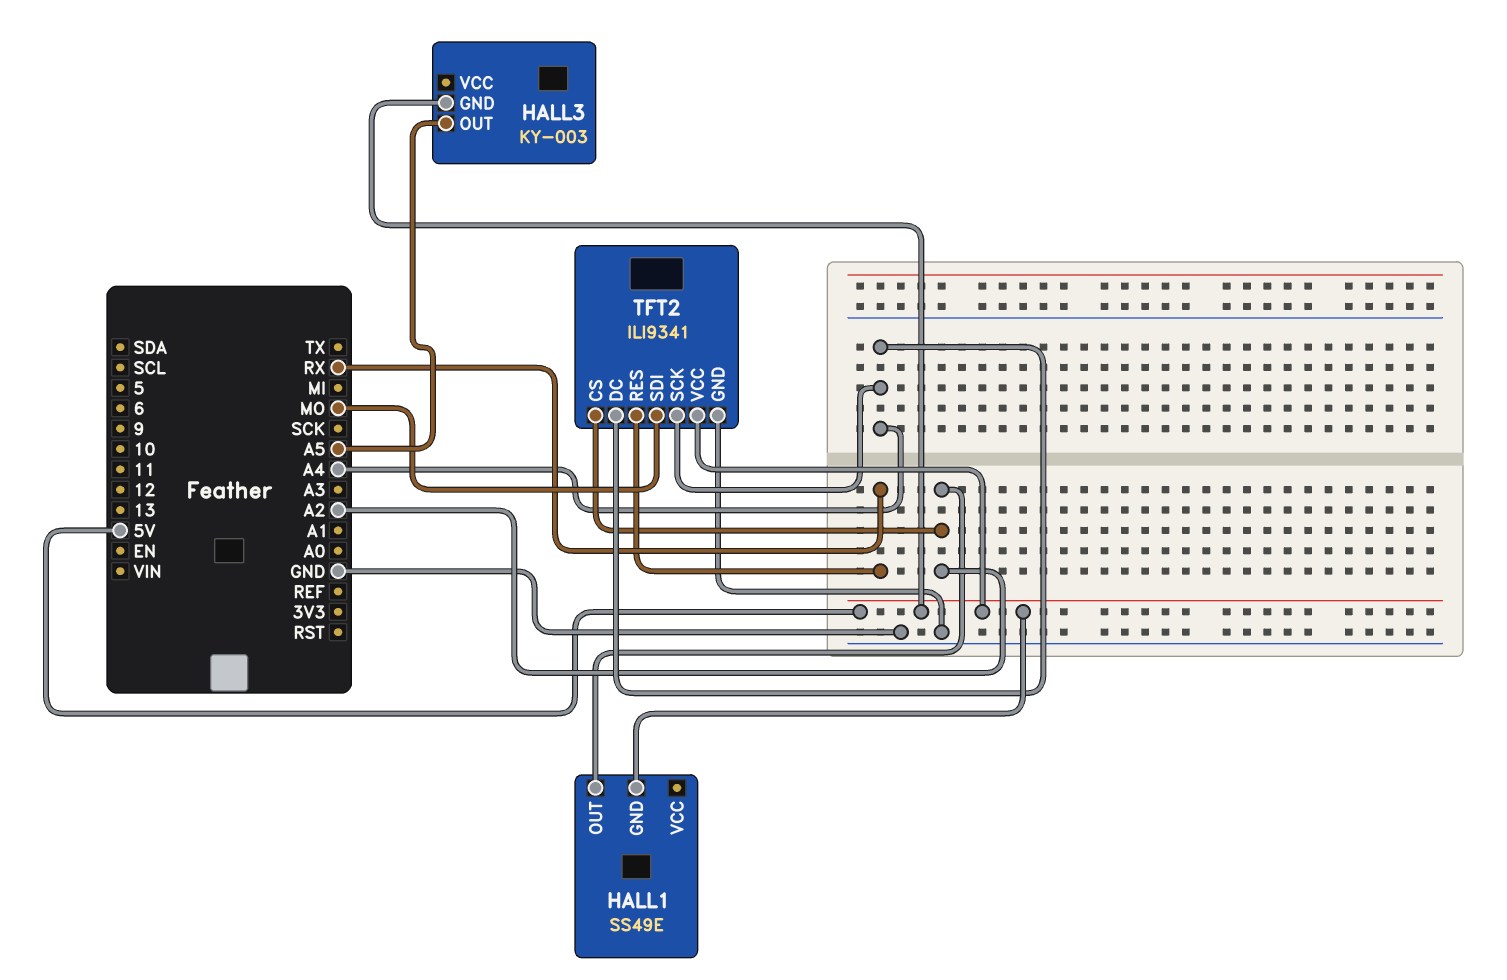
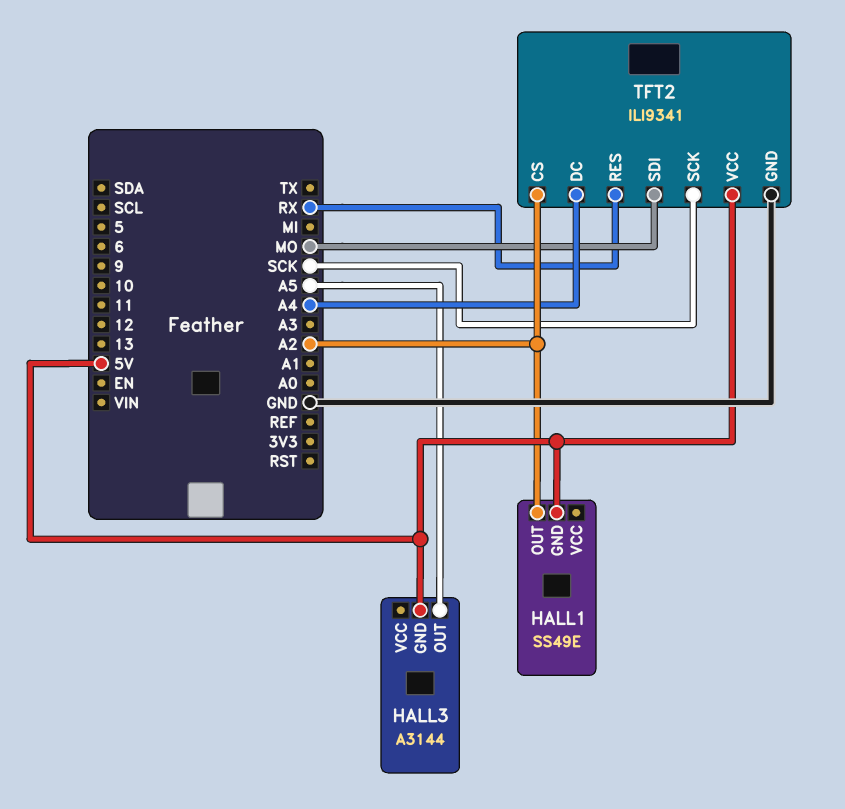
HALL3: KY-003 -> A3144
TFT2 pin SCK: A4 -> SCK

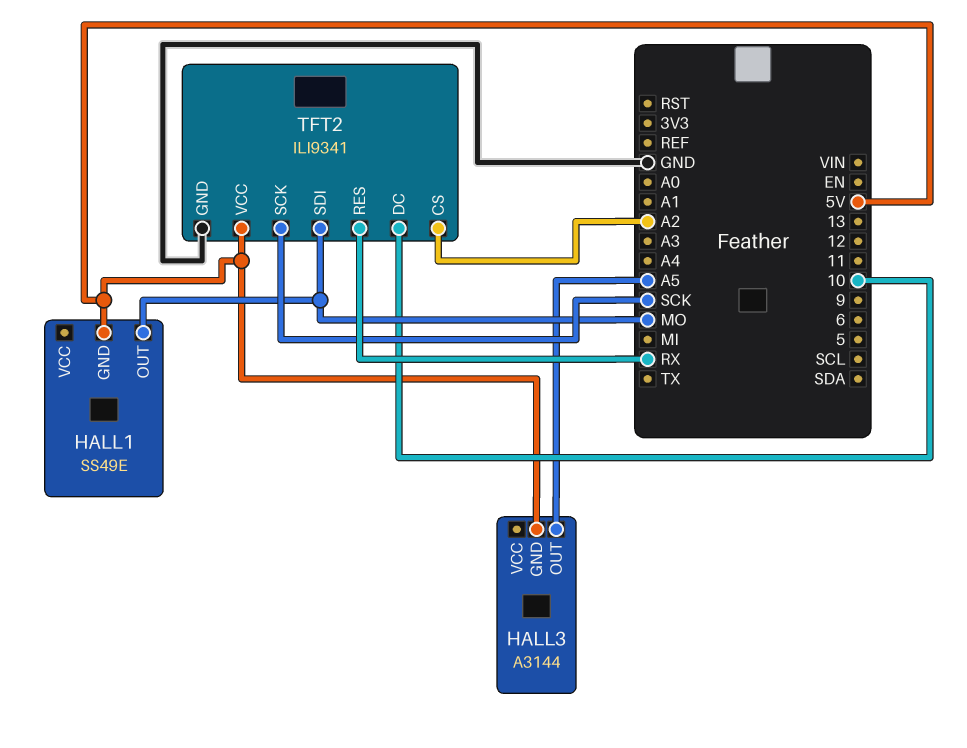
HALL1 pin OUT: A2 -> MO
TFT2 pin DC: A4 -> 10

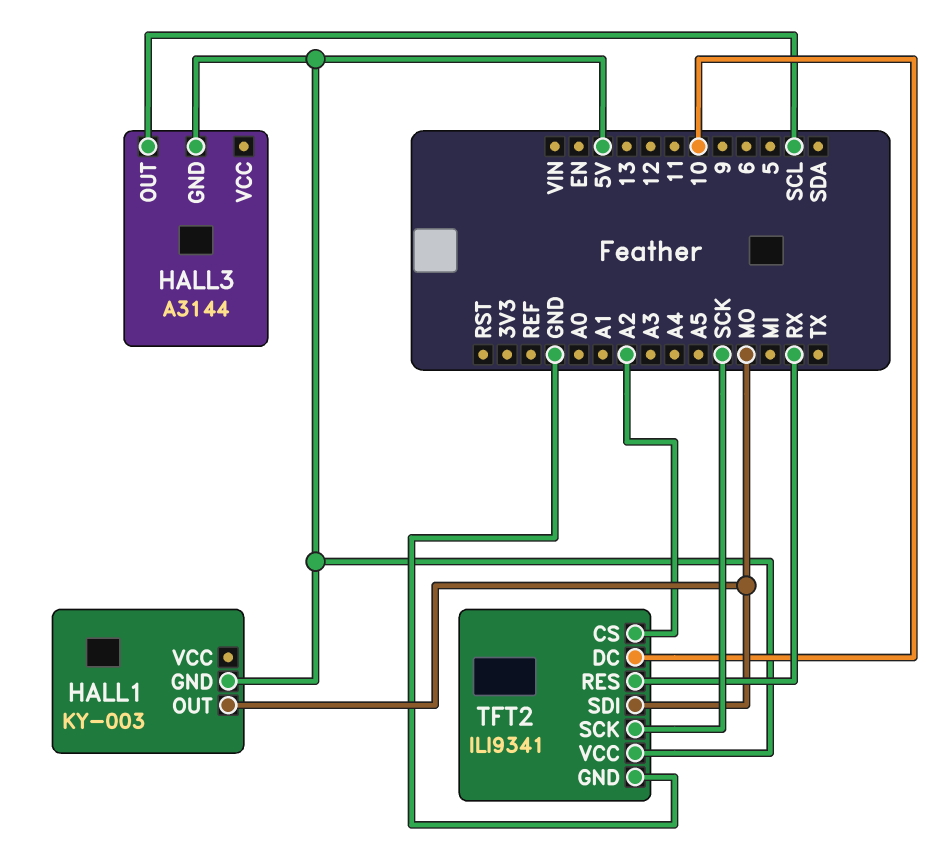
HALL1: SS49E -> KY-003
HALL3 pin OUT: A5 -> SCL

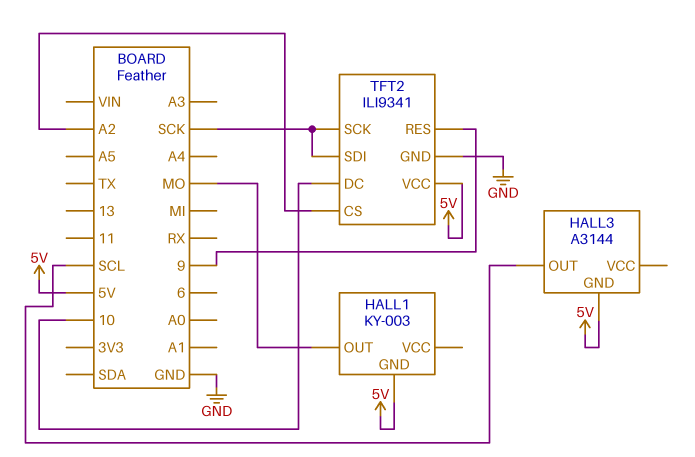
TFT2 pin RES: RX -> 9
TFT2 pin SDI: MO -> SCK

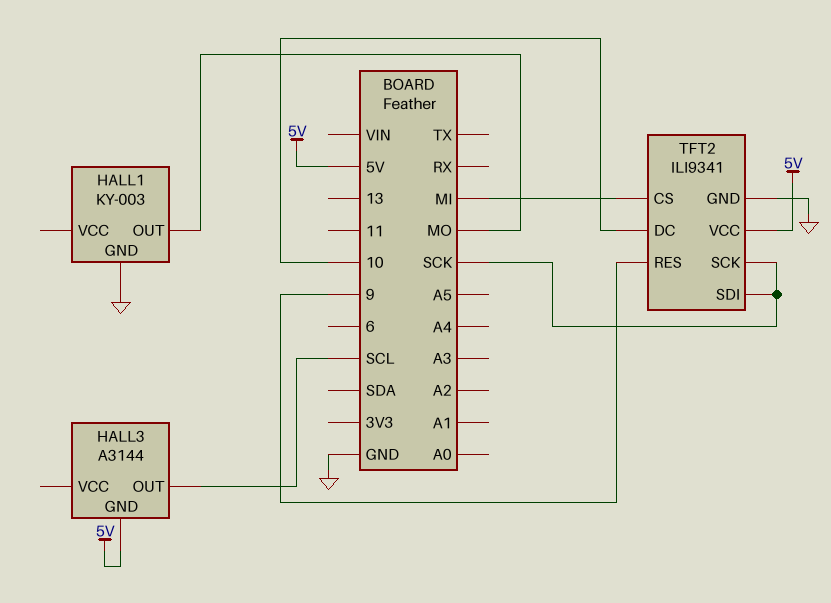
HALL1 pin GND: 5V -> GND
TFT2 pin CS: A2 -> MI

